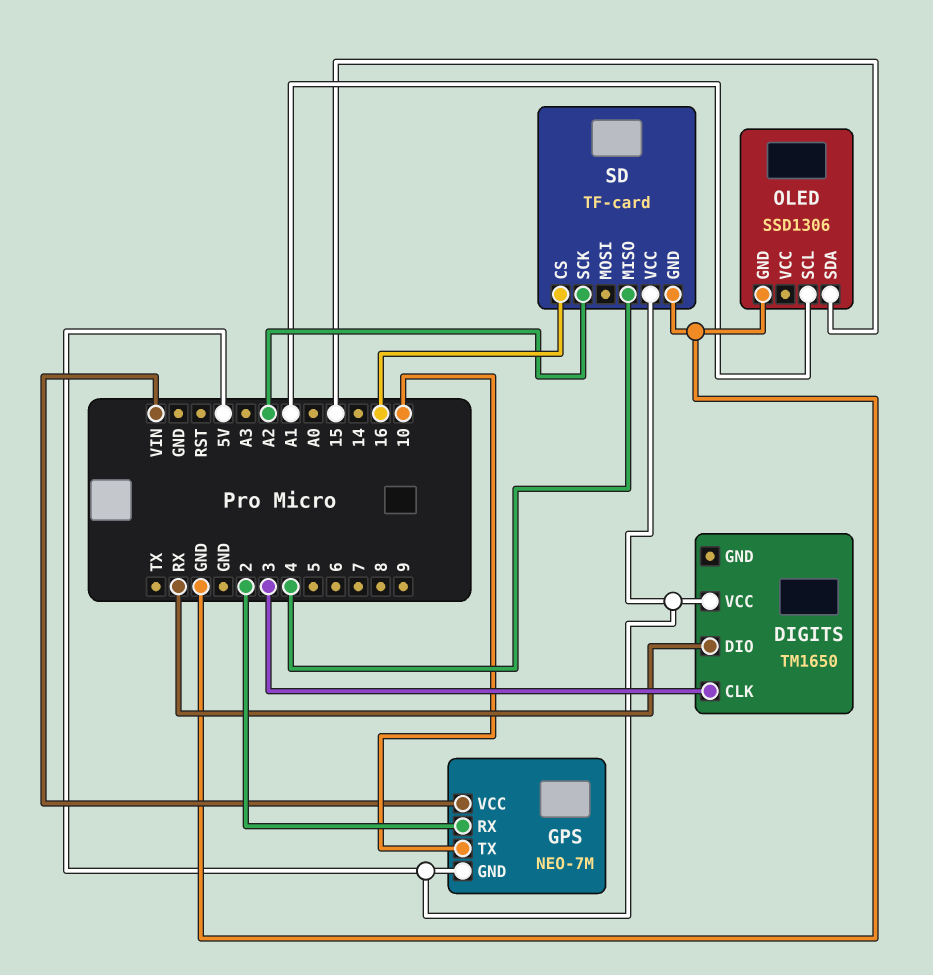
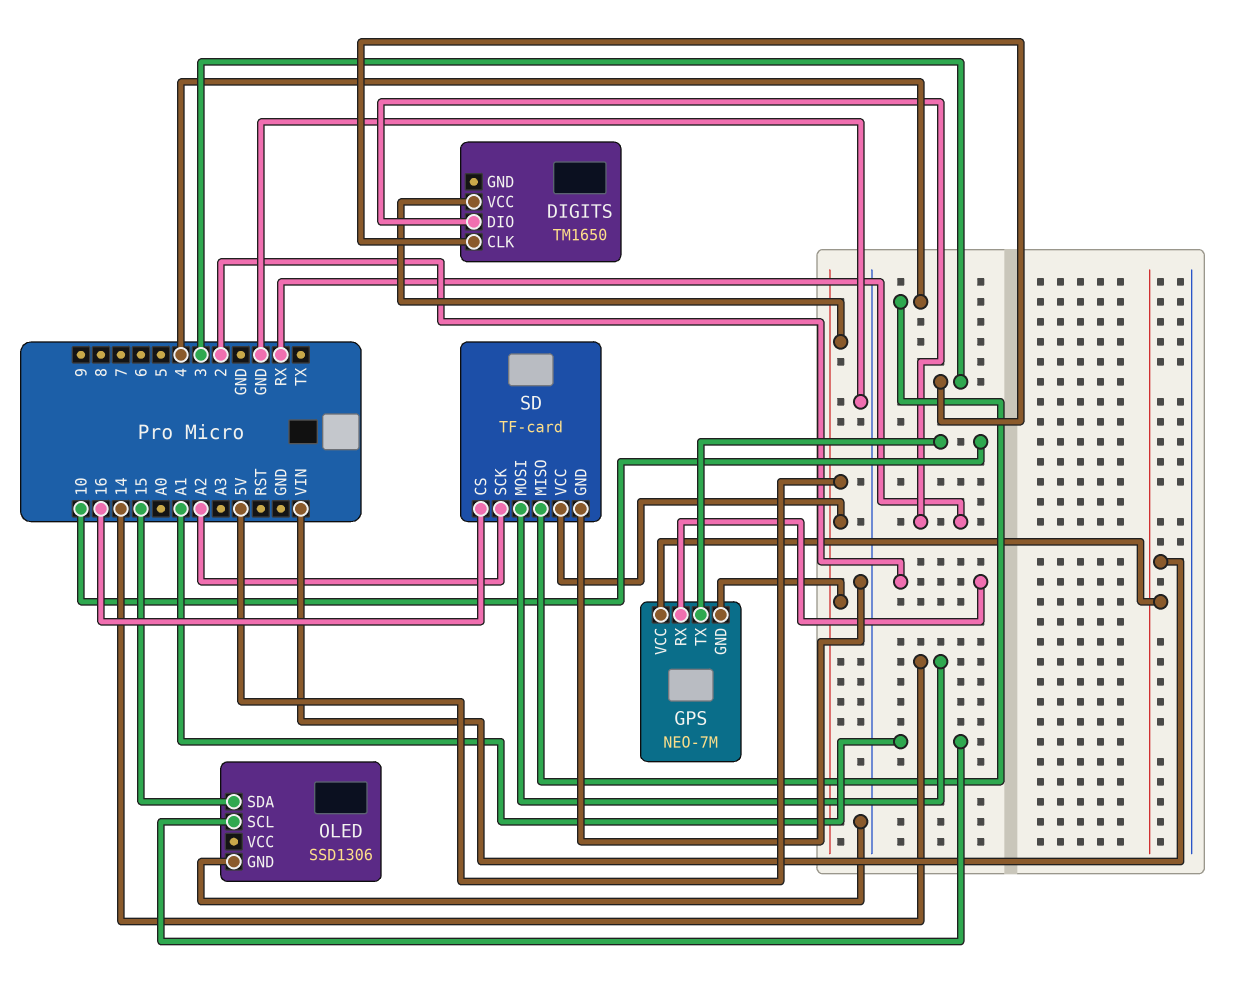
SD pin MOSI: none -> 14

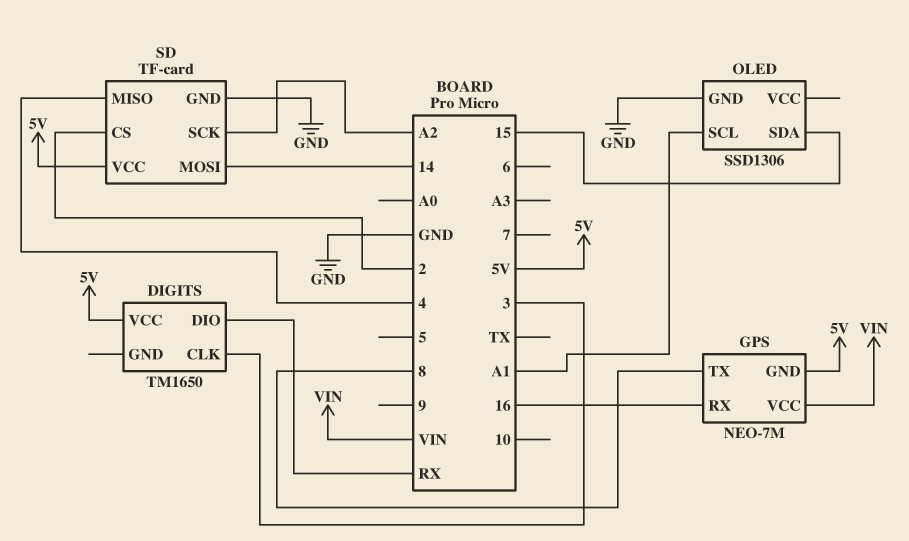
GPS pin RX: 2 -> 16
GPS pin TX: 10 -> 8
SD pin CS: 16 -> 2

